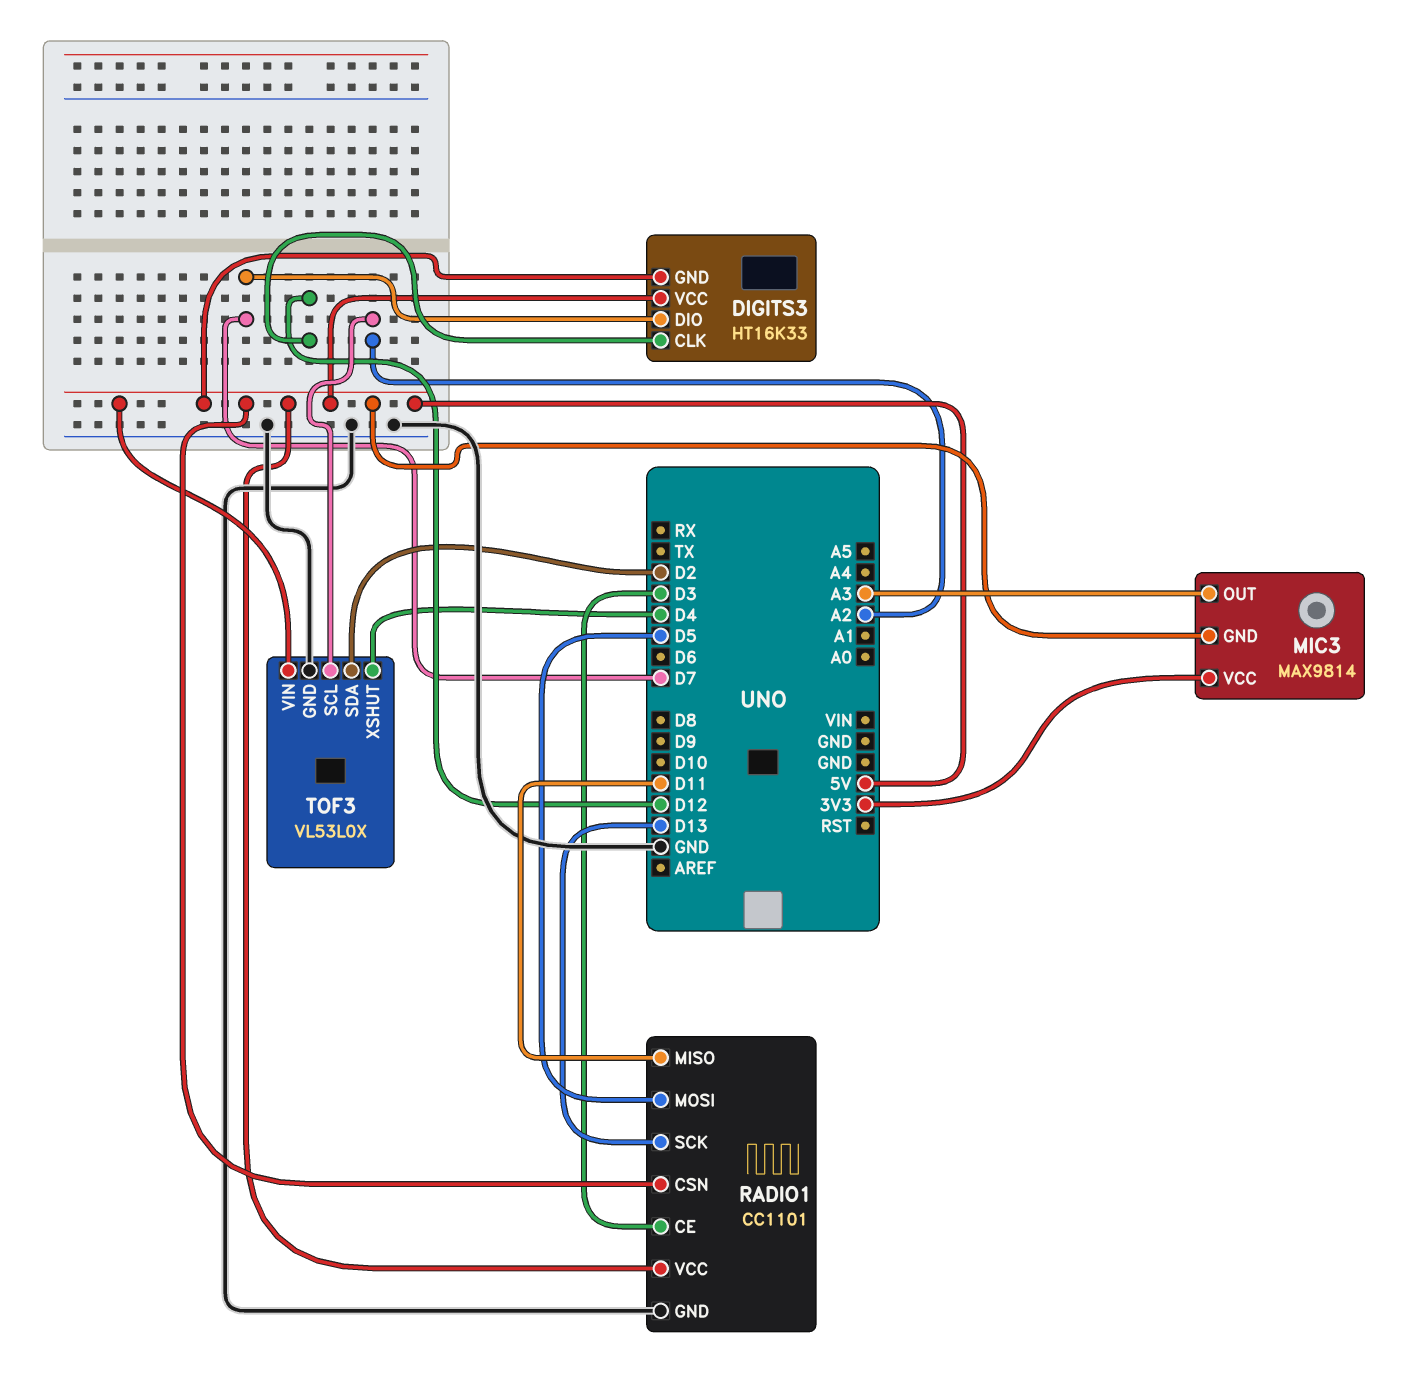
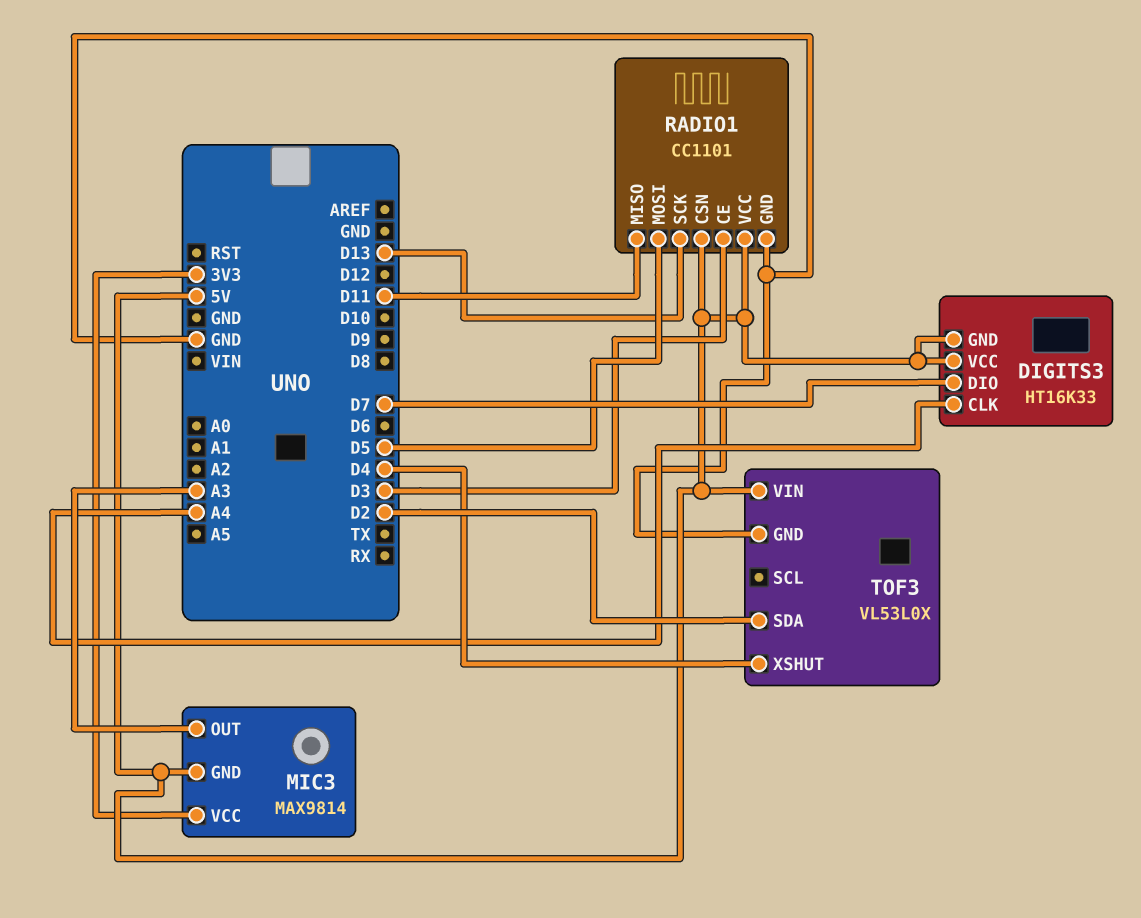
DIGITS3 pin CLK: D12 -> A4
TOF3 pin SCL: A2 -> none

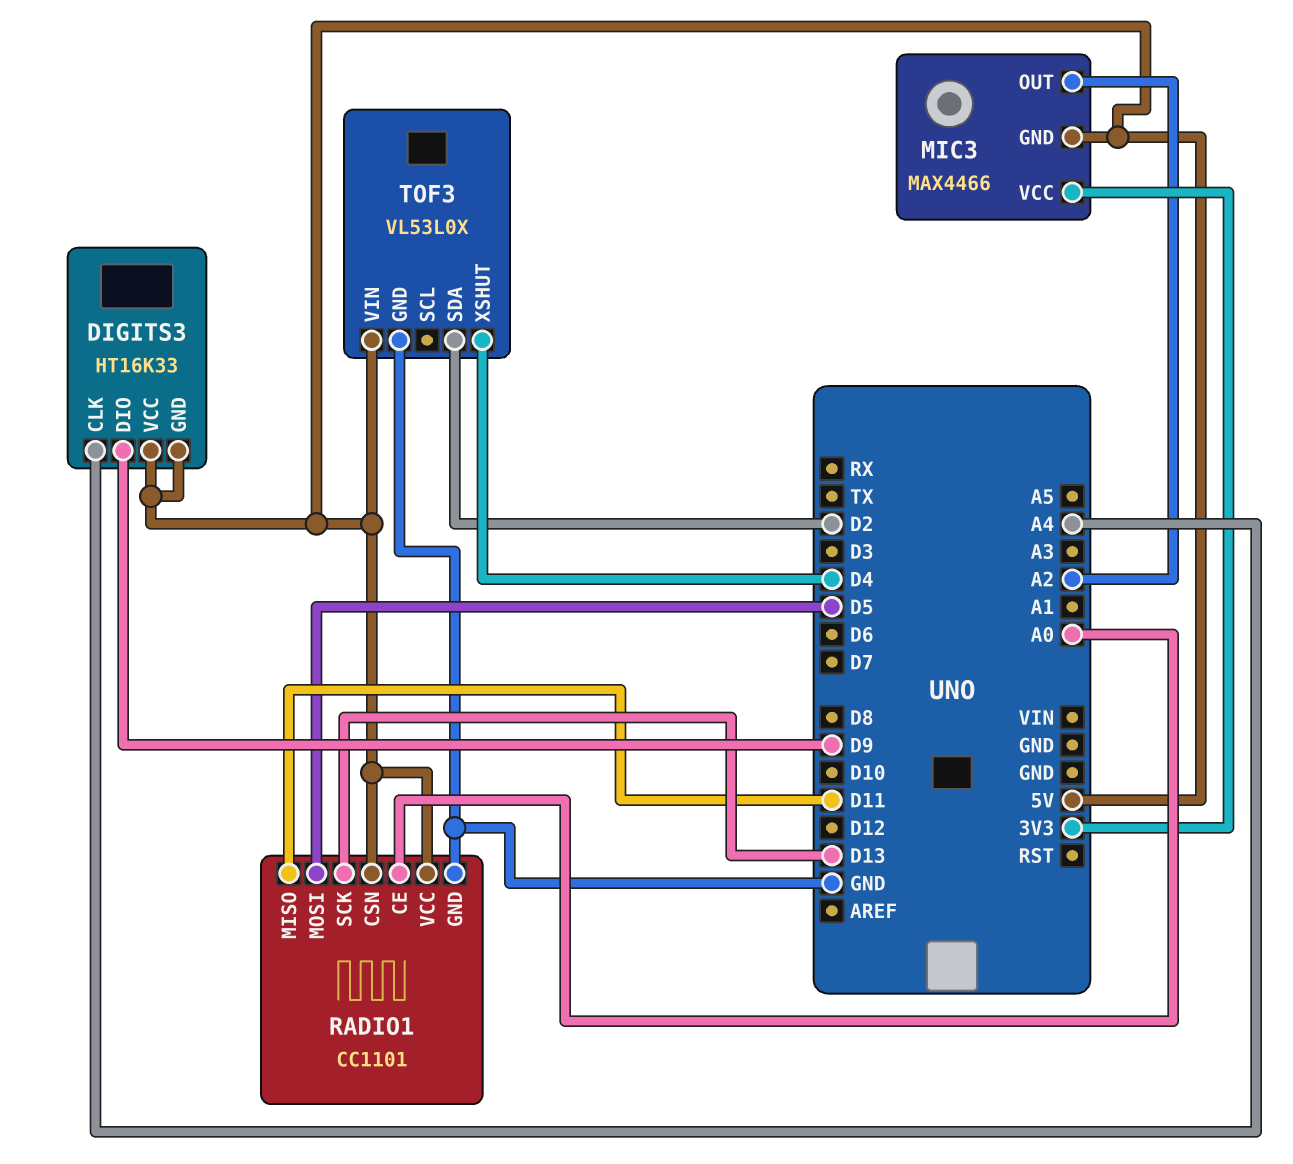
DIGITS3 pin DIO: D7 -> D9
MIC3: MAX9814 -> MAX4466
MIC3 pin OUT: A3 -> A2
RADIO1 pin CE: D3 -> A0

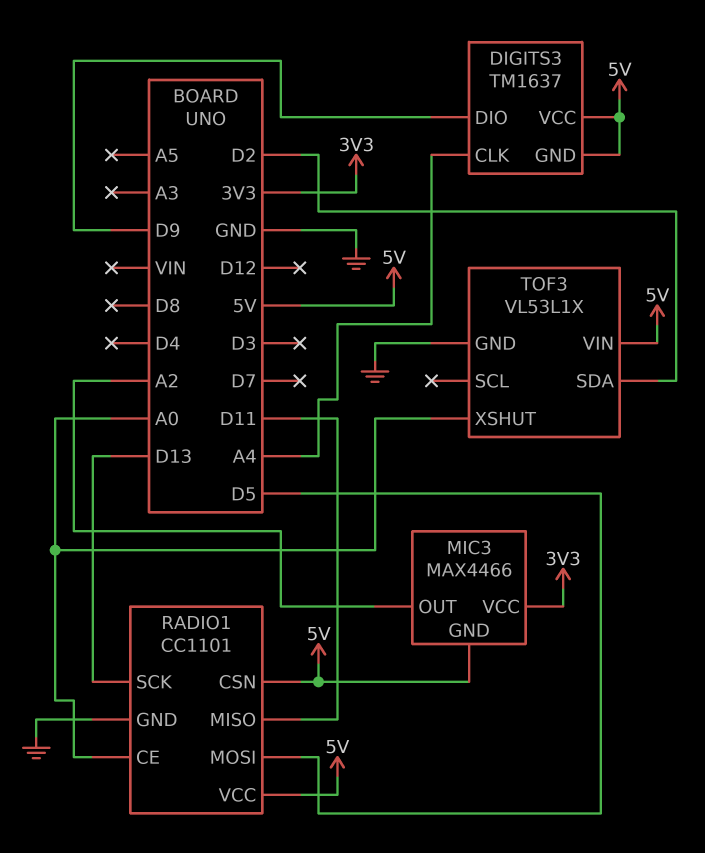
DIGITS3: HT16K33 -> TM1637
TOF3: VL53L0X -> VL53L1X
TOF3 pin XSHUT: D4 -> A0

